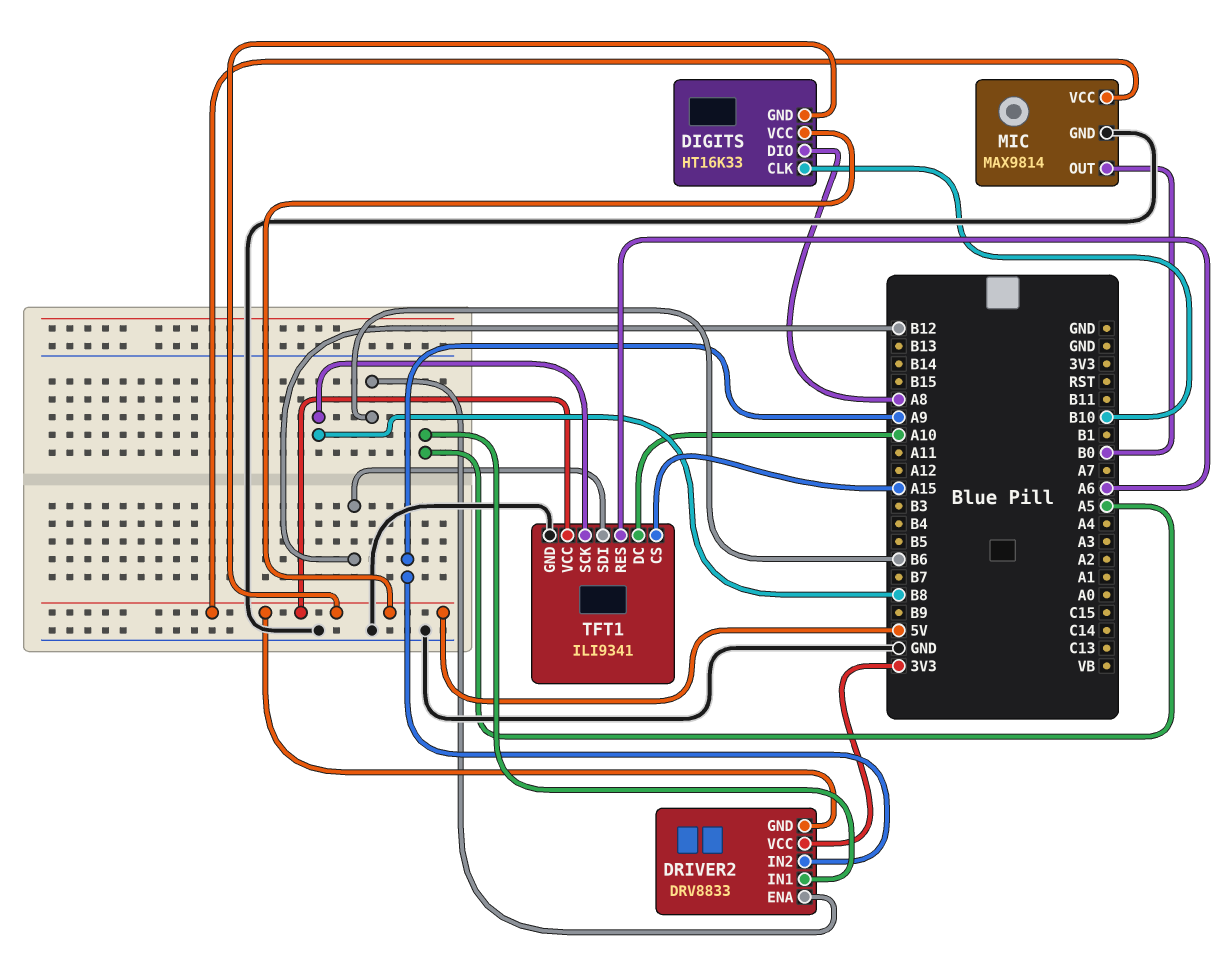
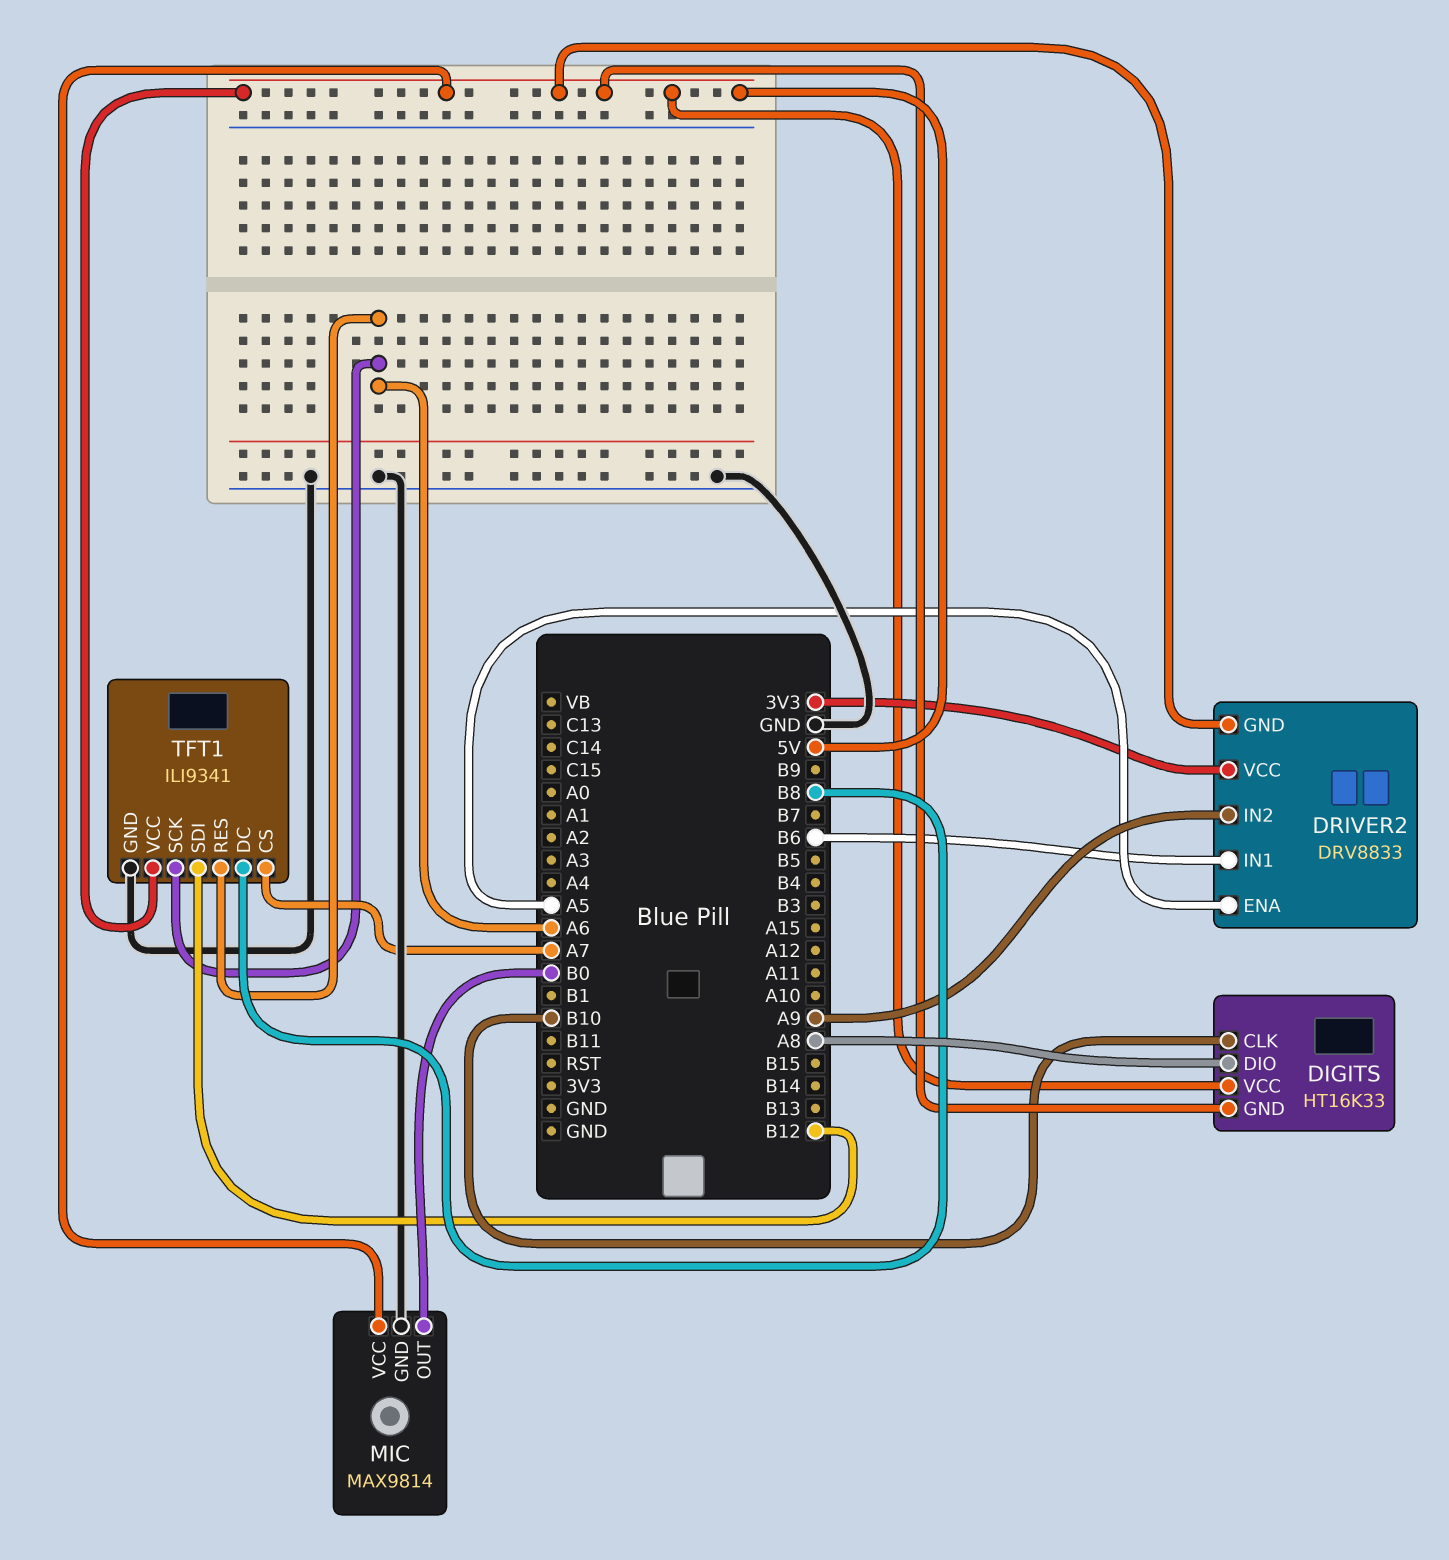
DRIVER2 pin ENA: B6 -> A5
DRIVER2 pin IN1: A5 -> B6
TFT1 pin CS: A15 -> A7
TFT1 pin DC: A10 -> B8
TFT1 pin SCK: B8 -> A6

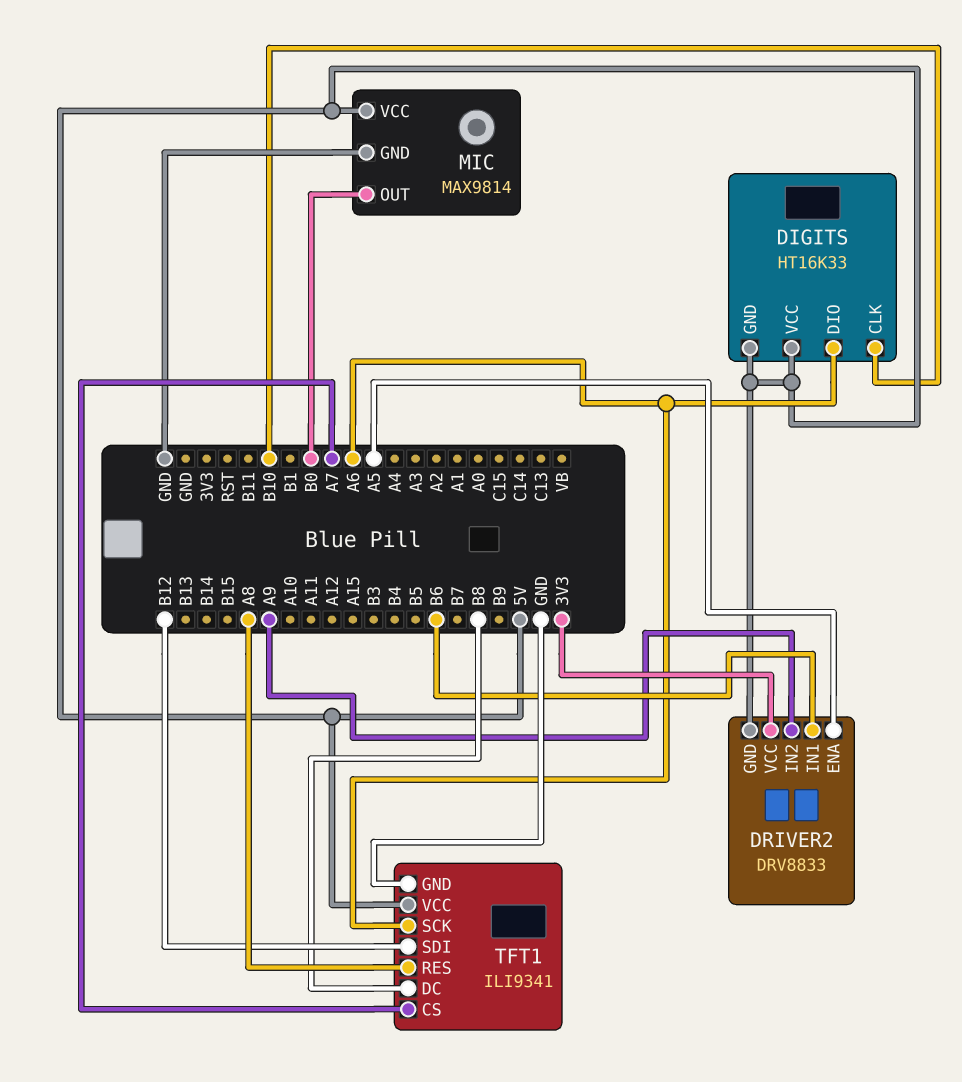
DIGITS pin DIO: A8 -> A6
TFT1 pin RES: A6 -> A8

